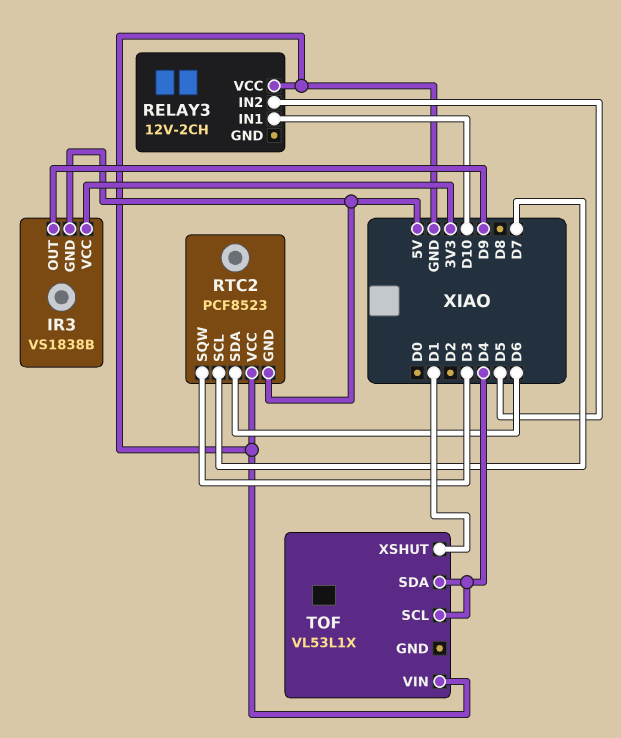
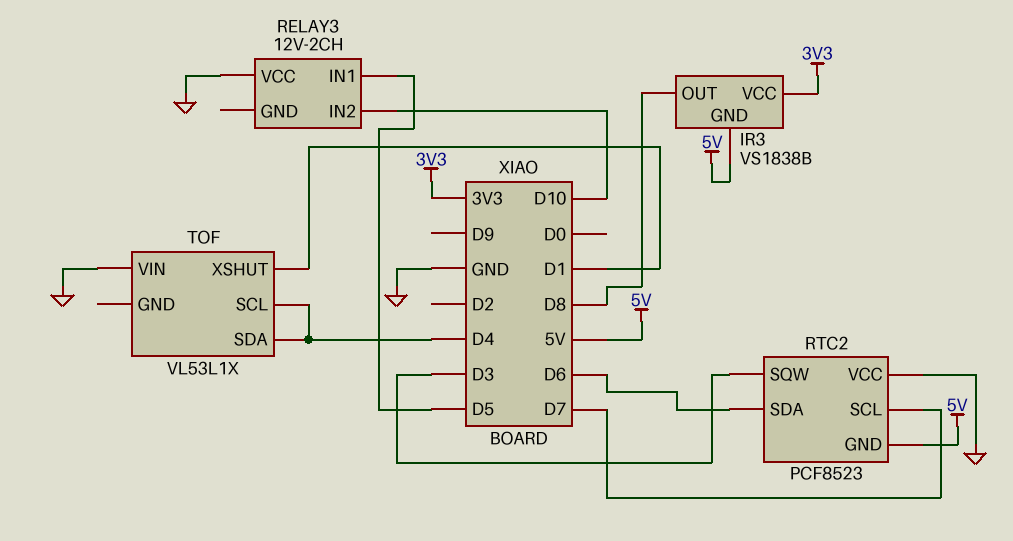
IR3 pin OUT: D9 -> D8
RELAY3 pin IN1: D10 -> D5
RELAY3 pin IN2: D5 -> D10

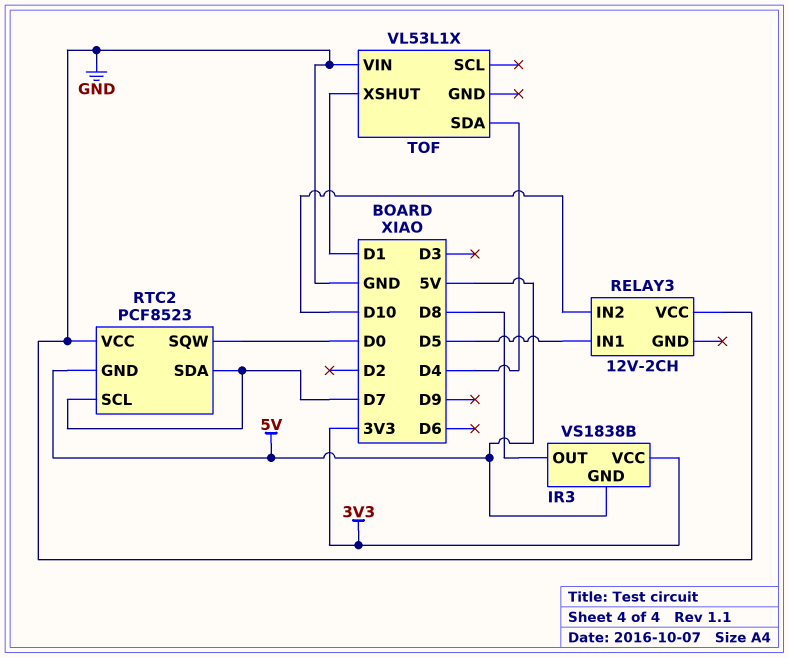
RTC2 pin SDA: D6 -> D7
RTC2 pin SQW: D3 -> D0
TOF pin SCL: D4 -> none

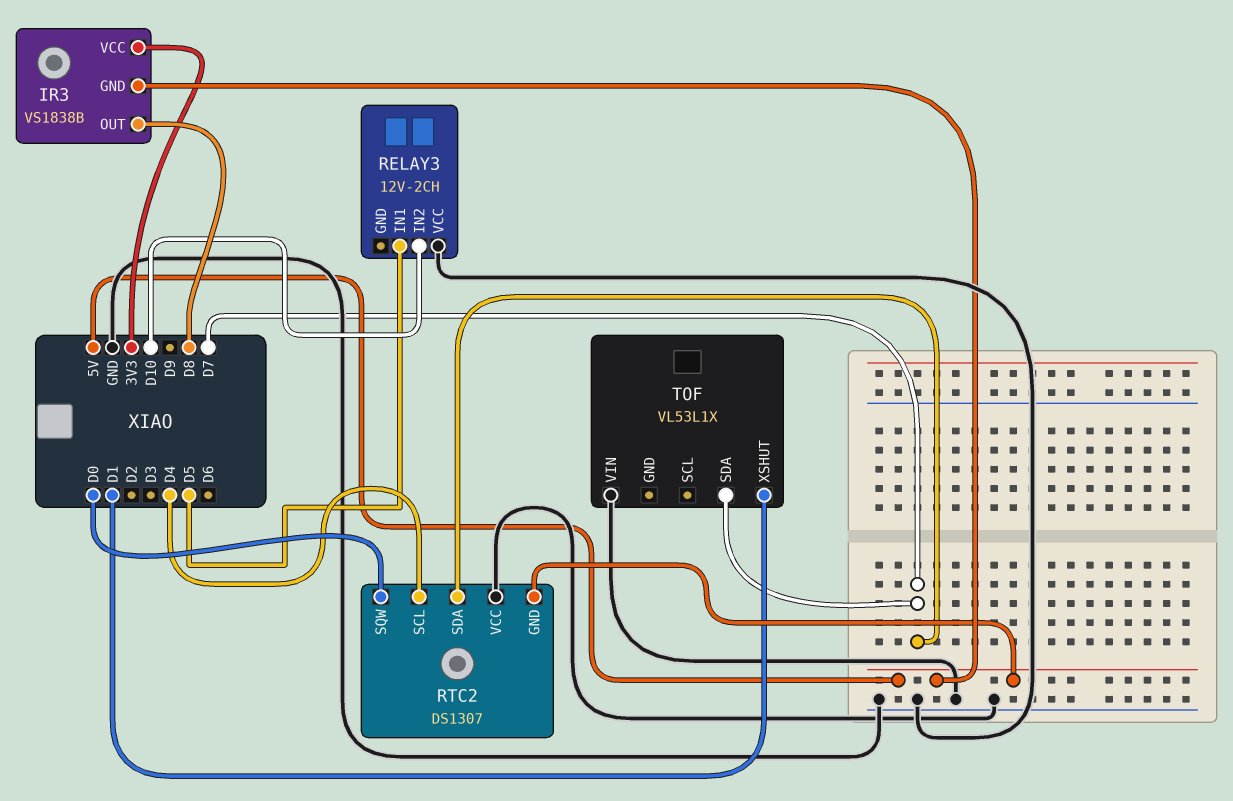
RTC2: PCF8523 -> DS1307
RTC2 pin SCL: D7 -> D4
TOF pin SDA: D4 -> D7

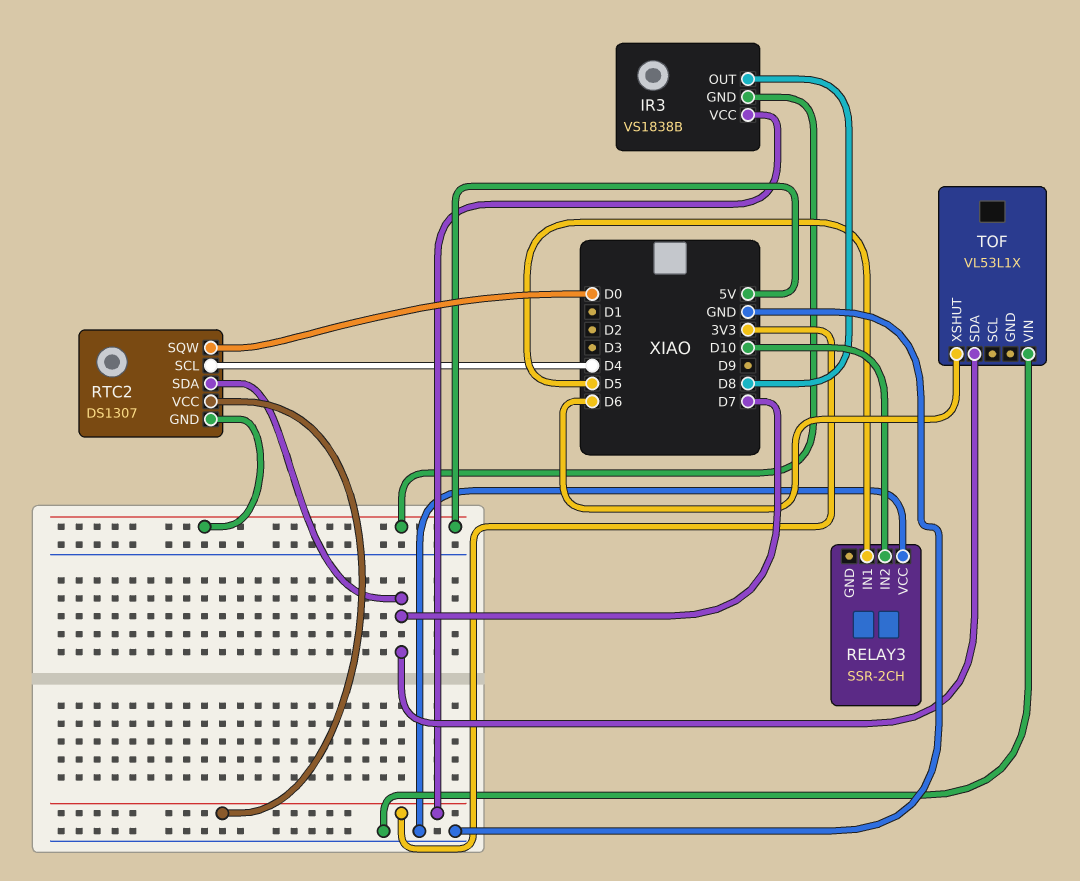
RELAY3: 12V-2CH -> SSR-2CH
RTC2 pin VCC: GND -> 3V3
TOF pin XSHUT: D1 -> D6

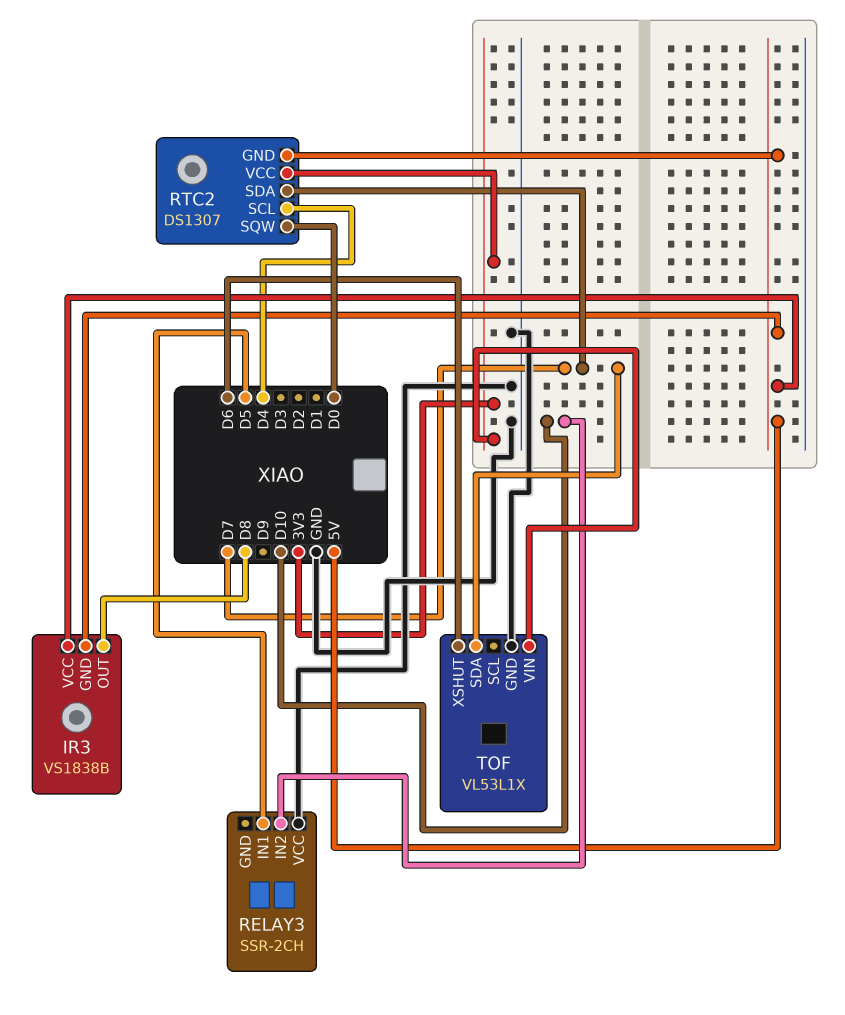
IR3 pin VCC: 3V3 -> 5V
TOF pin GND: none -> GND
TOF pin VIN: GND -> 3V3

